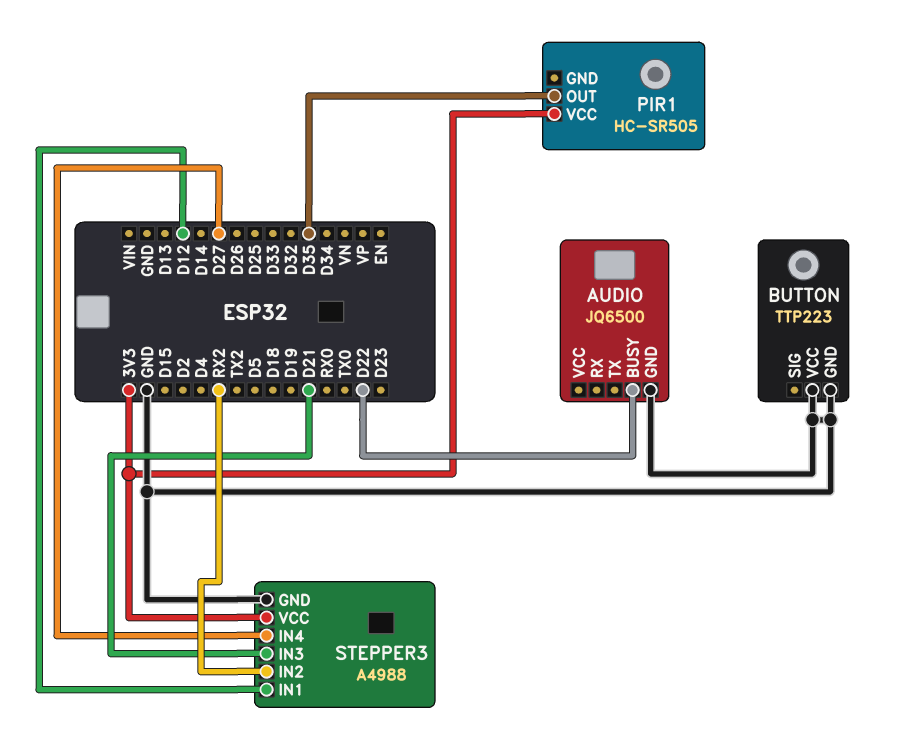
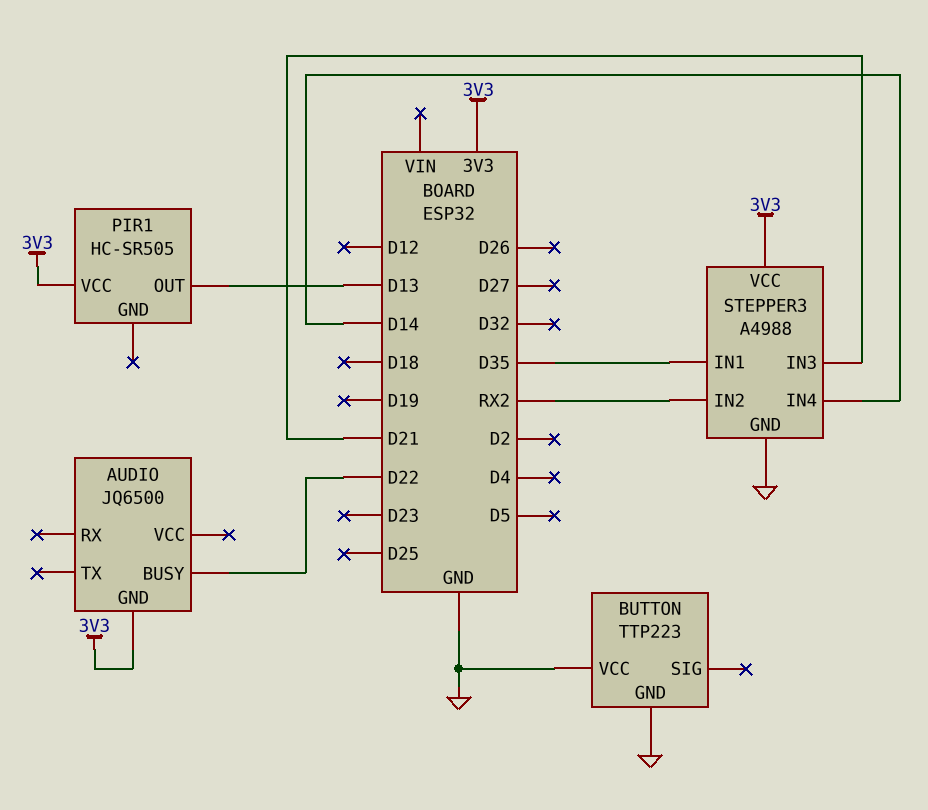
AUDIO pin GND: GND -> 3V3
PIR1 pin OUT: D35 -> D13
STEPPER3 pin IN1: D12 -> D35
STEPPER3 pin IN4: D27 -> D14

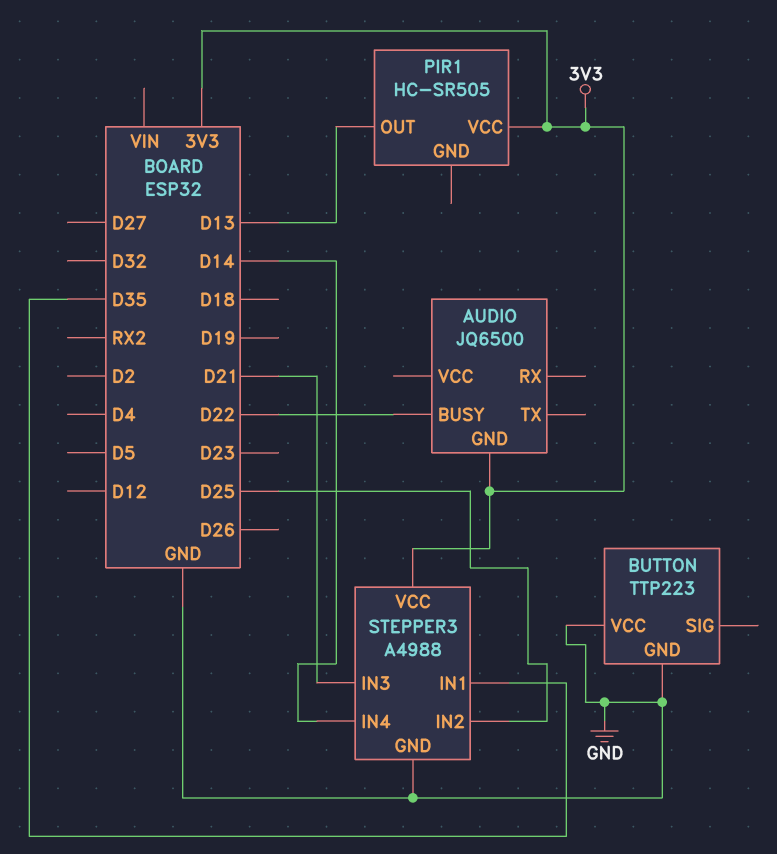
STEPPER3 pin IN2: RX2 -> D25

